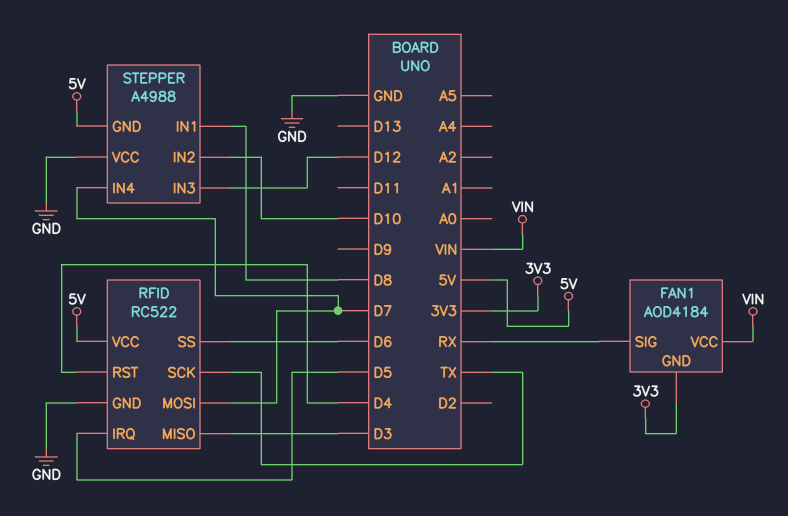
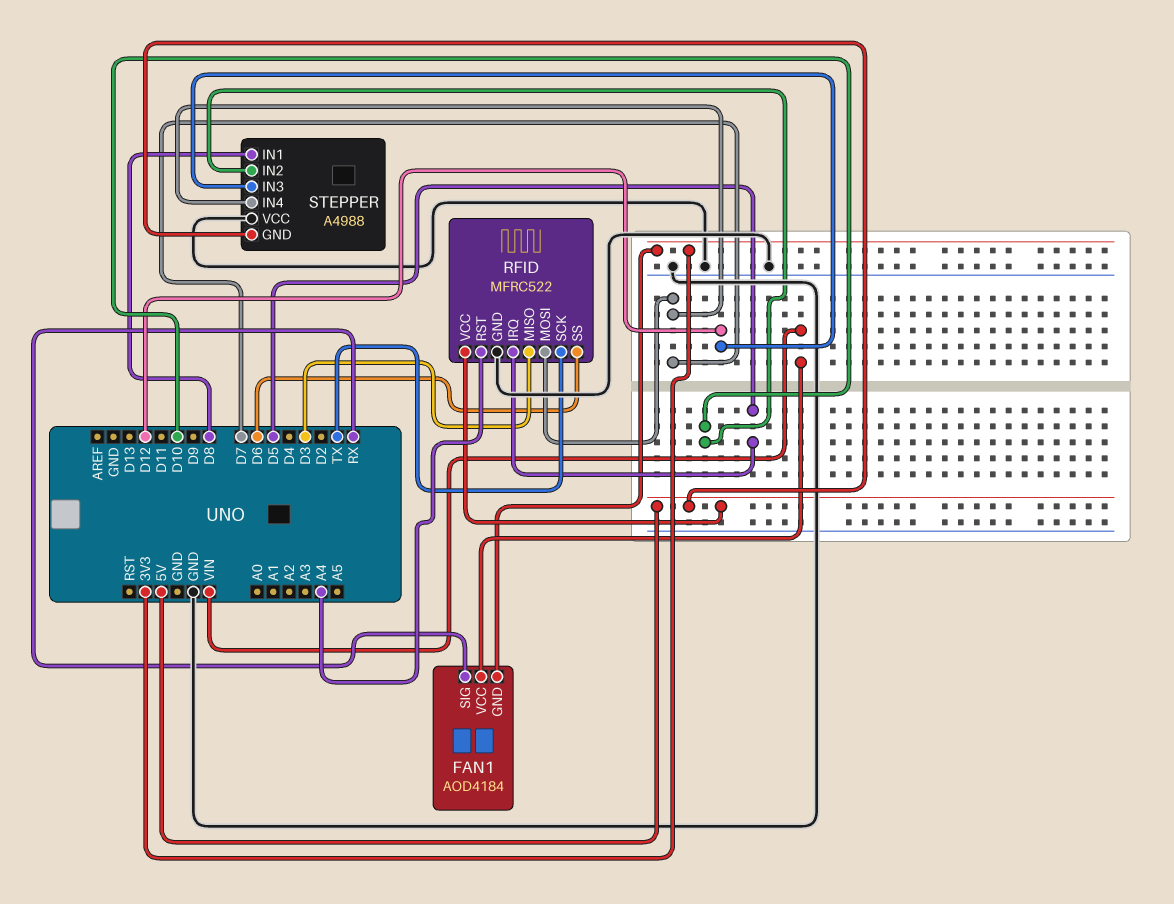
RFID: RC522 -> MFRC522
RFID pin RST: D4 -> A4

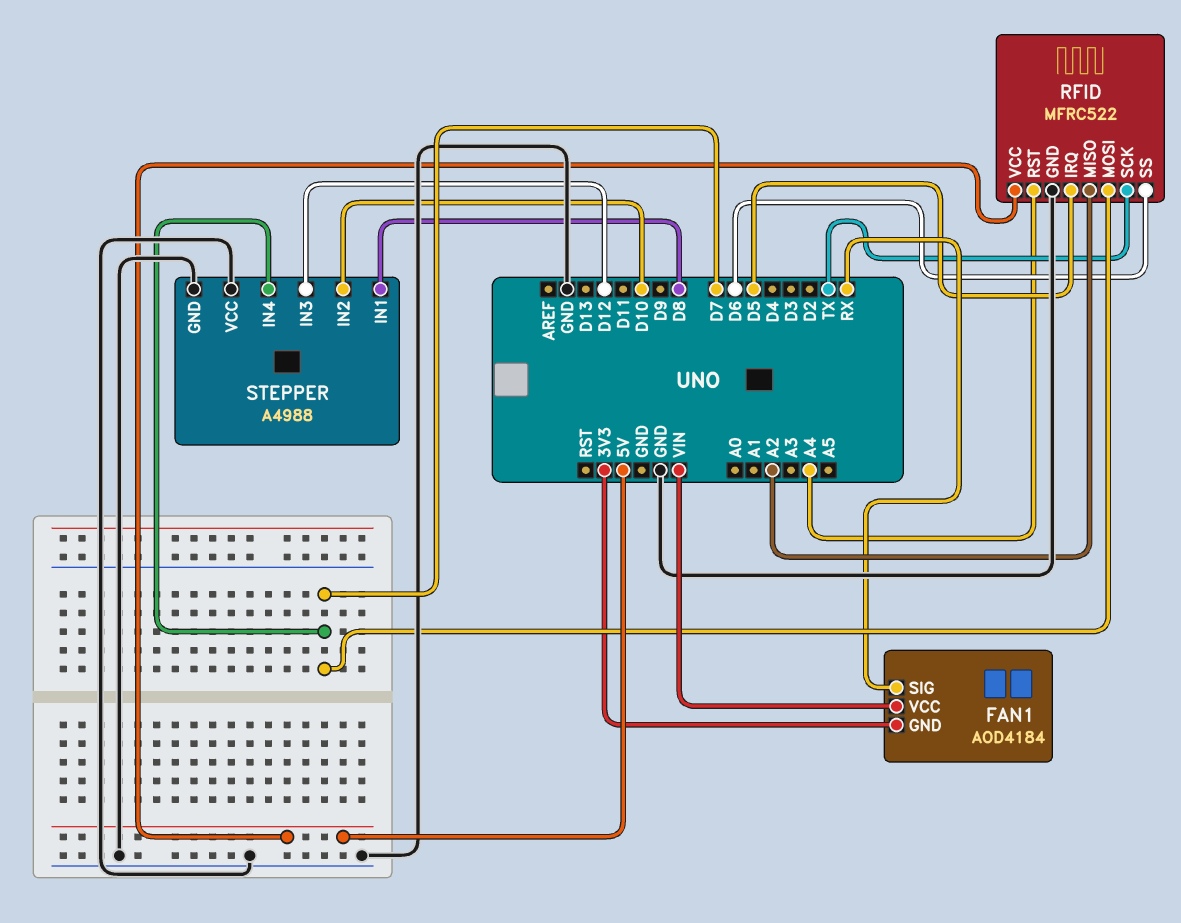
RFID pin MISO: D3 -> A2
STEPPER pin GND: 5V -> GND

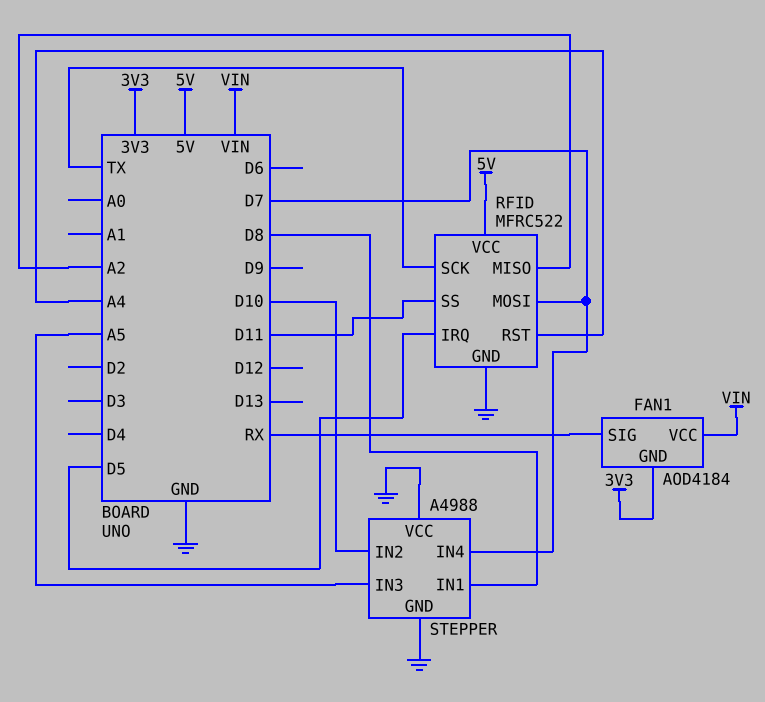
RFID pin SS: D6 -> D11
STEPPER pin IN3: D12 -> A5

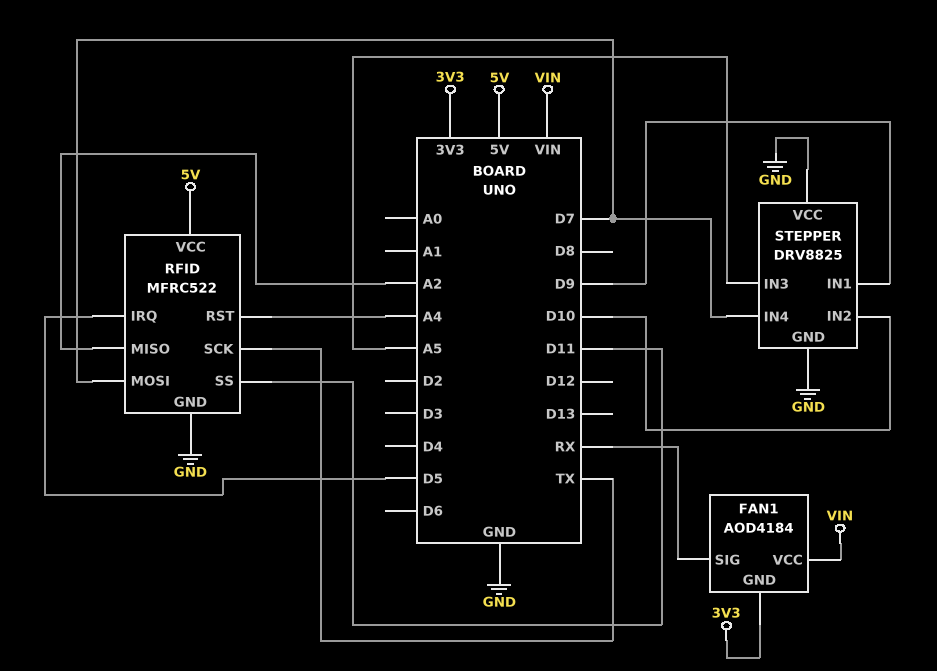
STEPPER: A4988 -> DRV8825
STEPPER pin IN1: D8 -> D9

